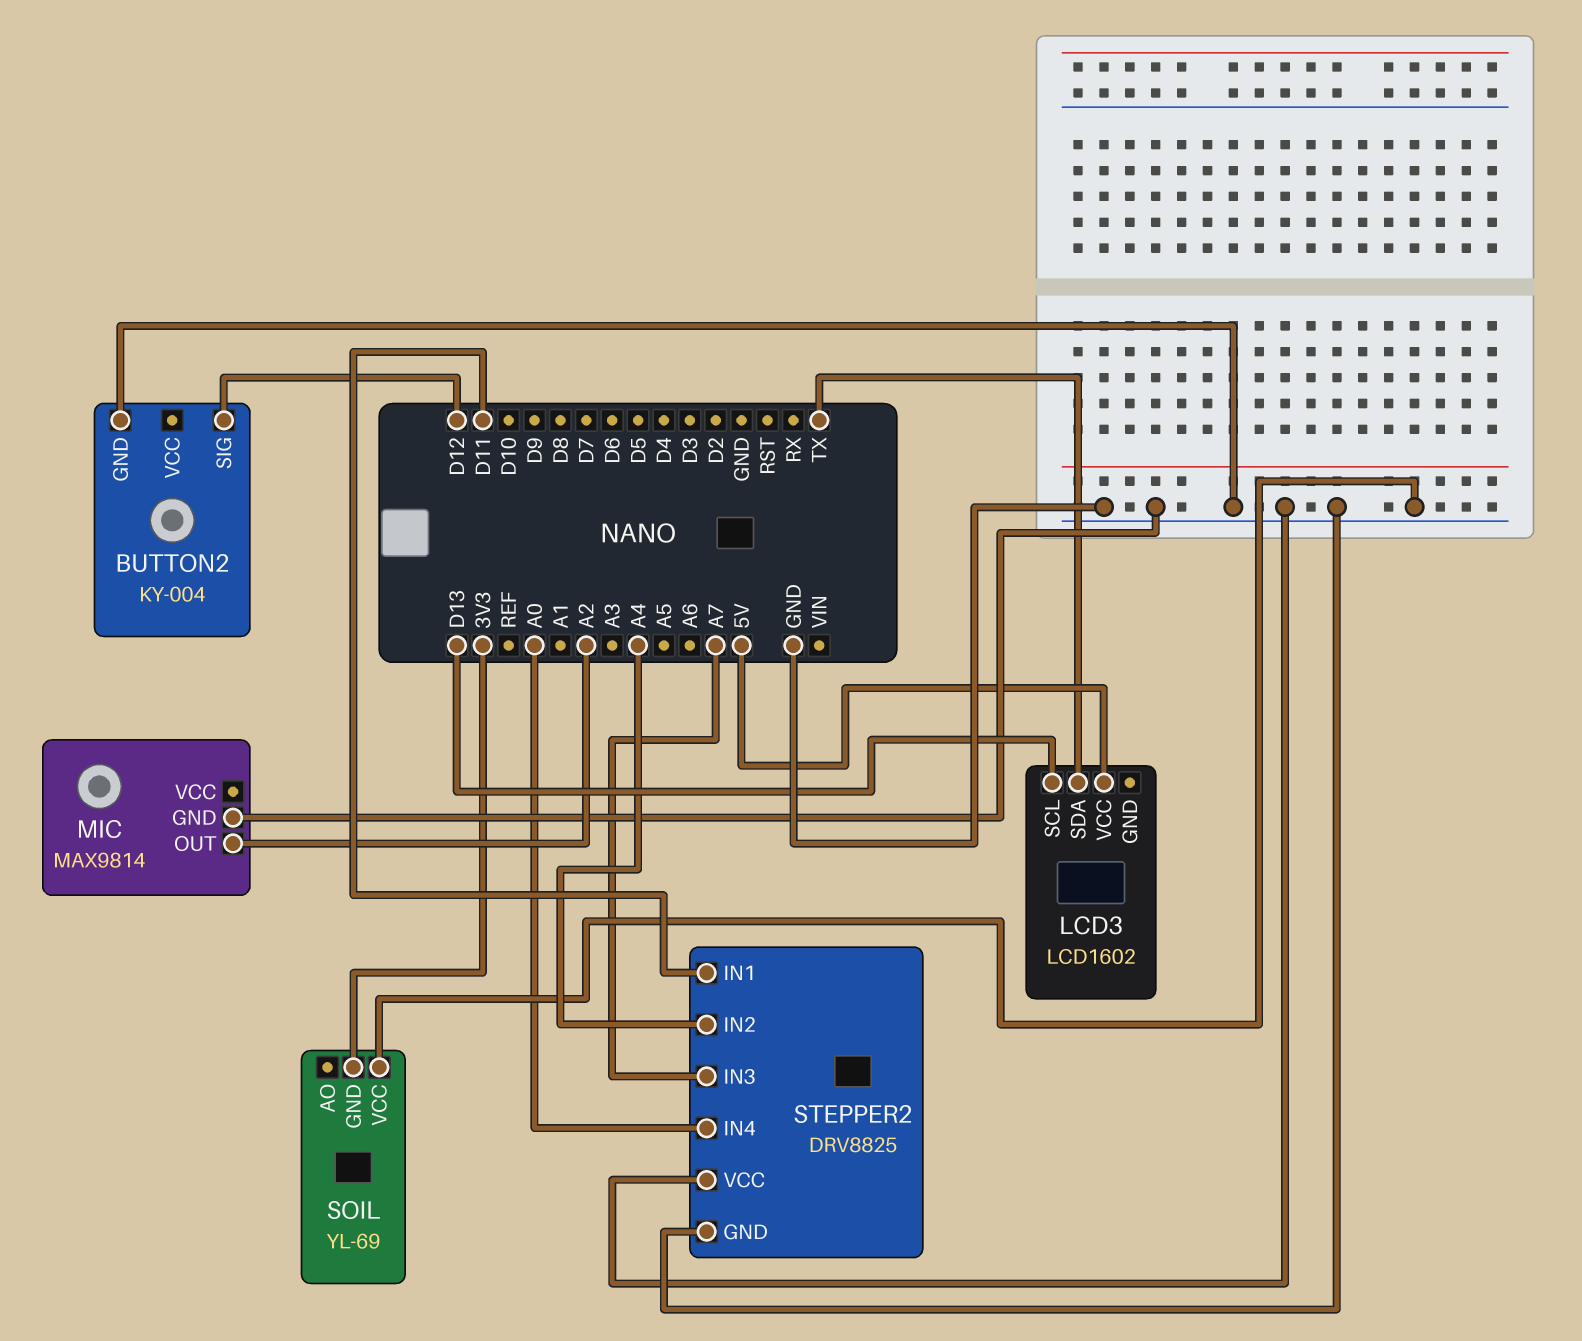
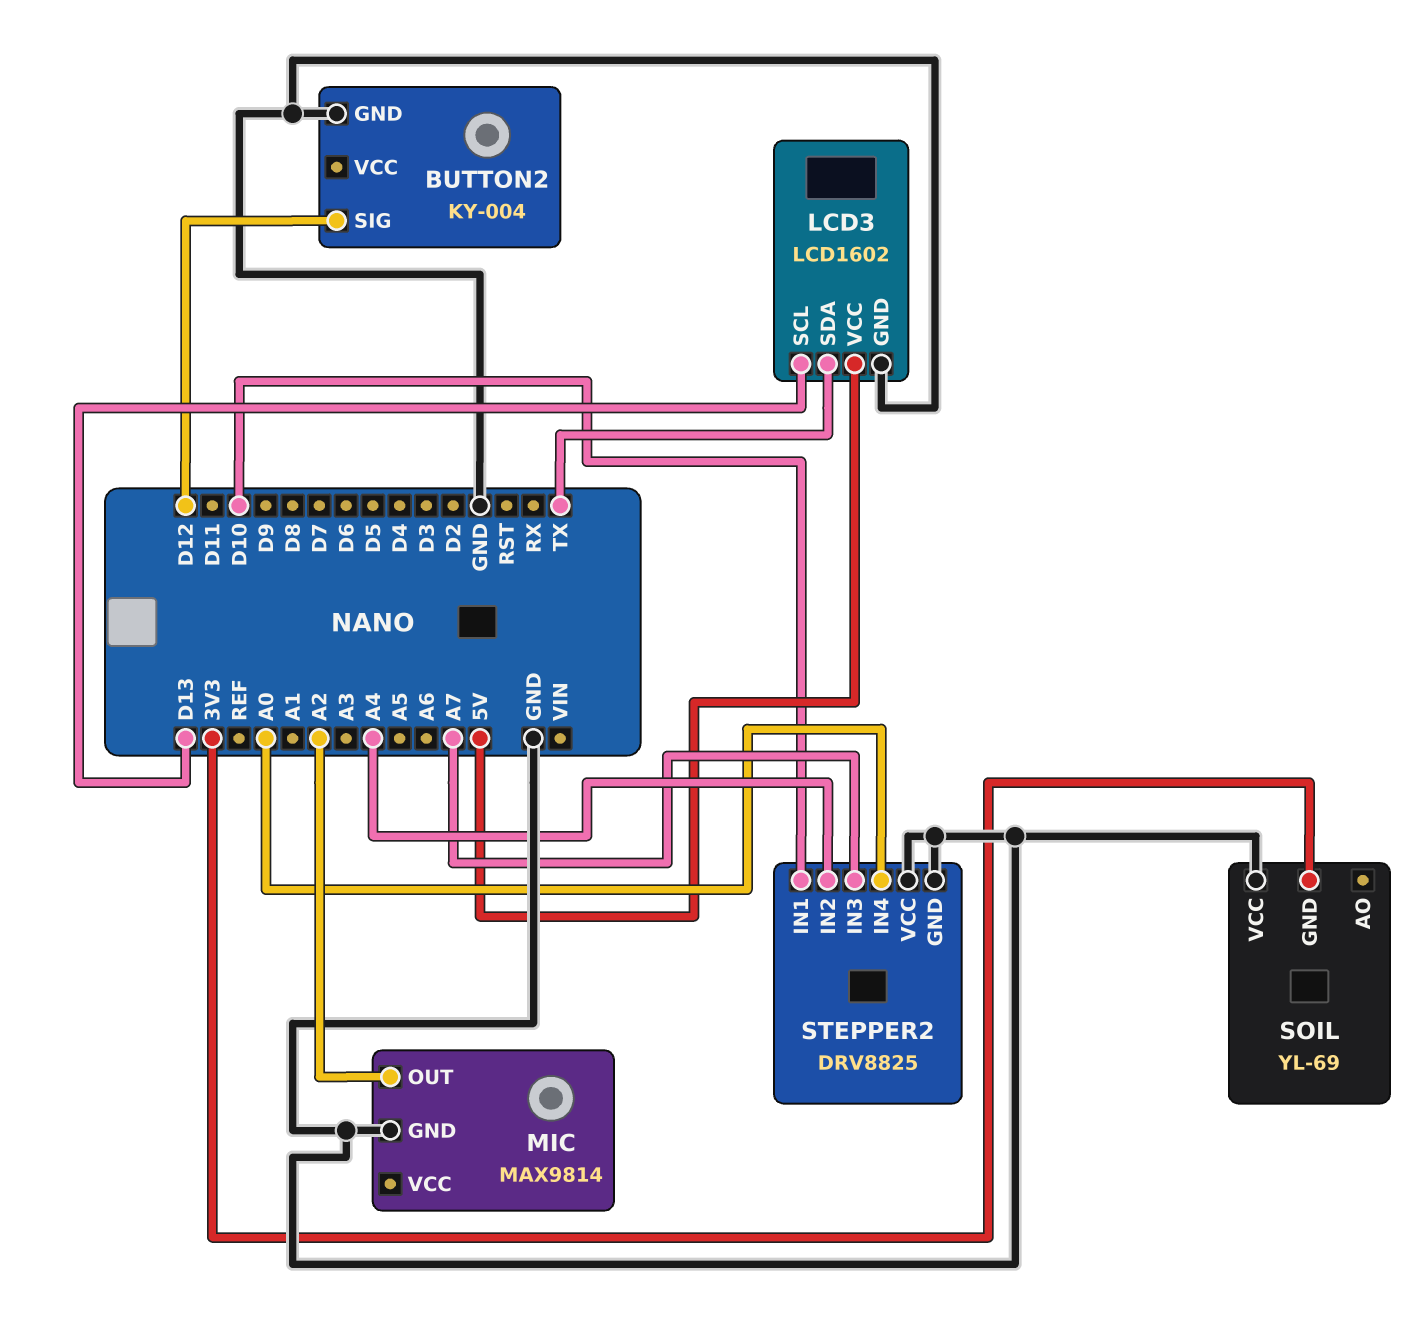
LCD3 pin GND: none -> GND
STEPPER2 pin IN1: D11 -> D10

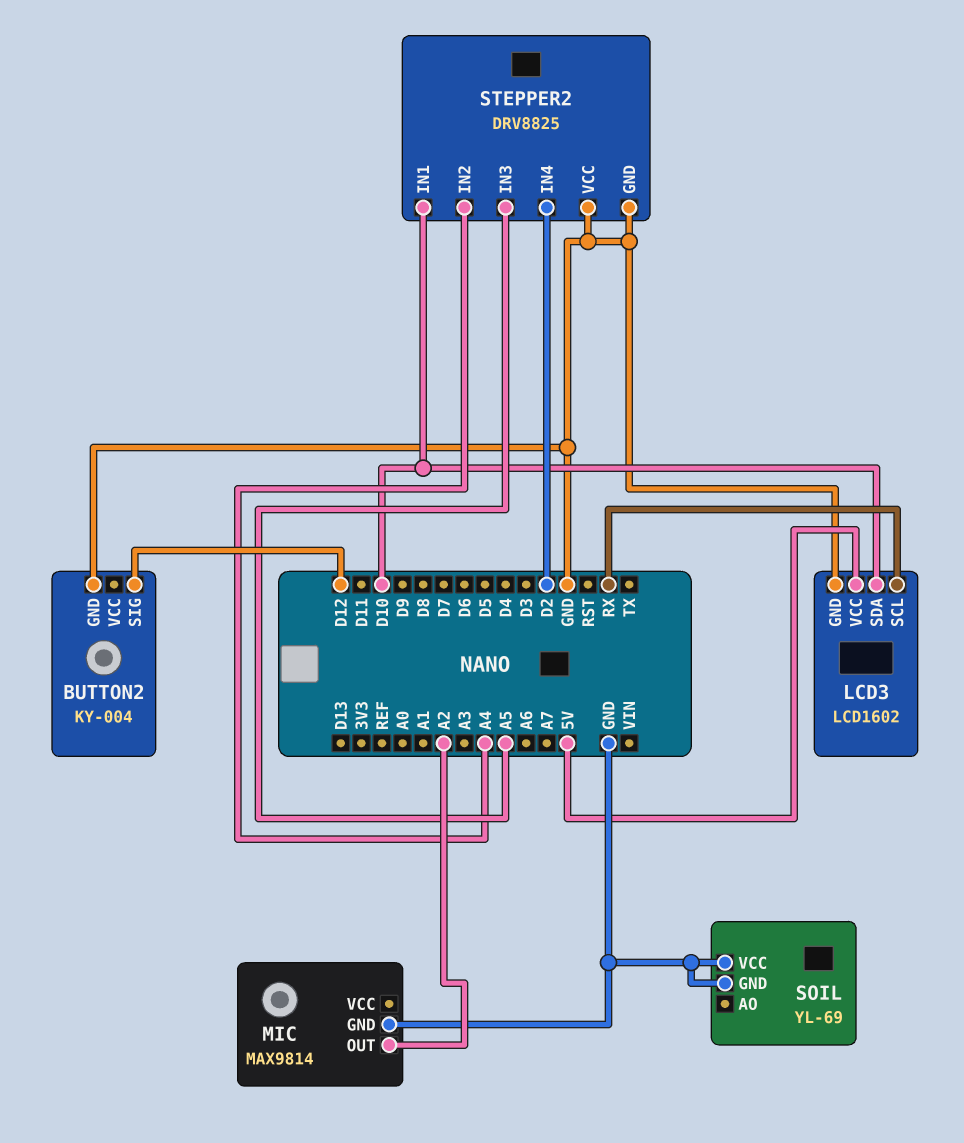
LCD3 pin SCL: D13 -> RX
LCD3 pin SDA: TX -> D10
SOIL pin GND: 3V3 -> GND
STEPPER2 pin IN3: A7 -> A5
STEPPER2 pin IN4: A0 -> D2

